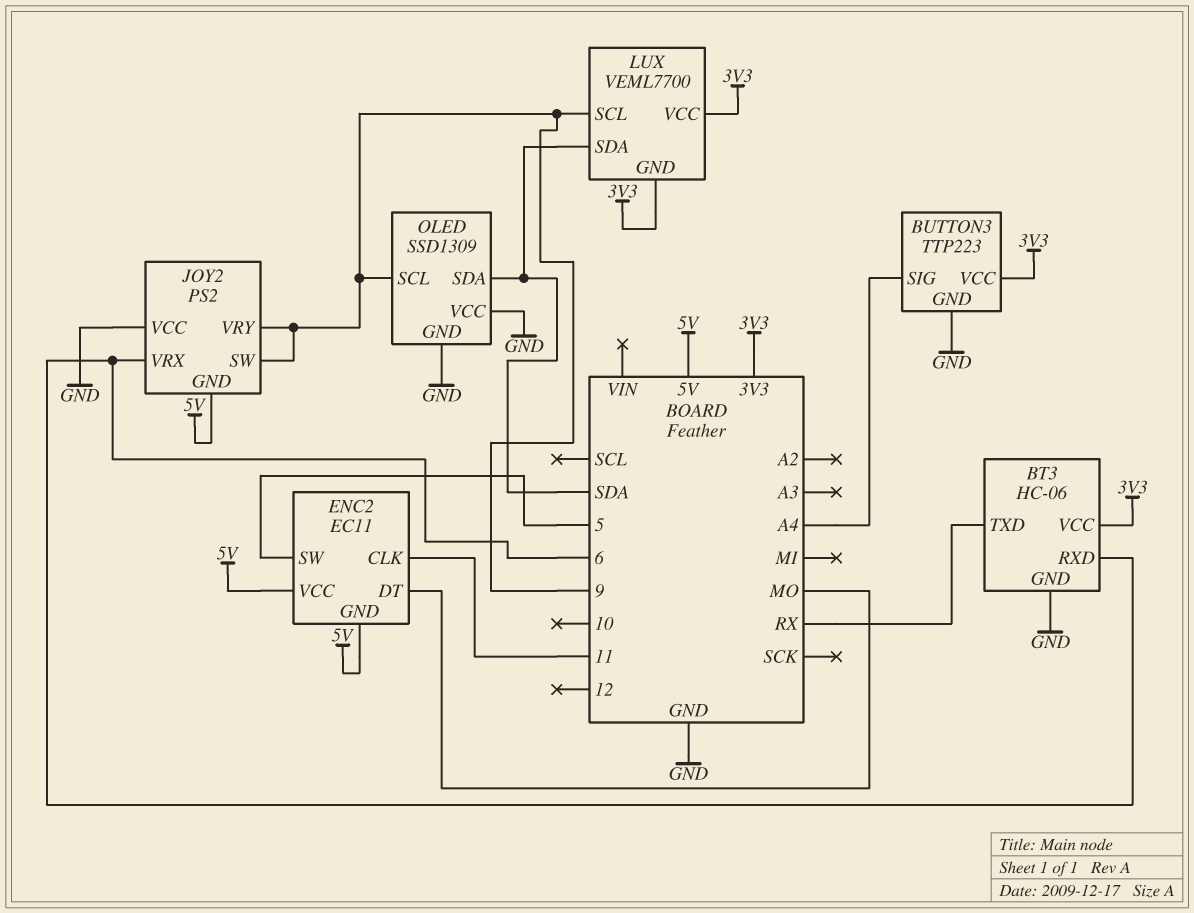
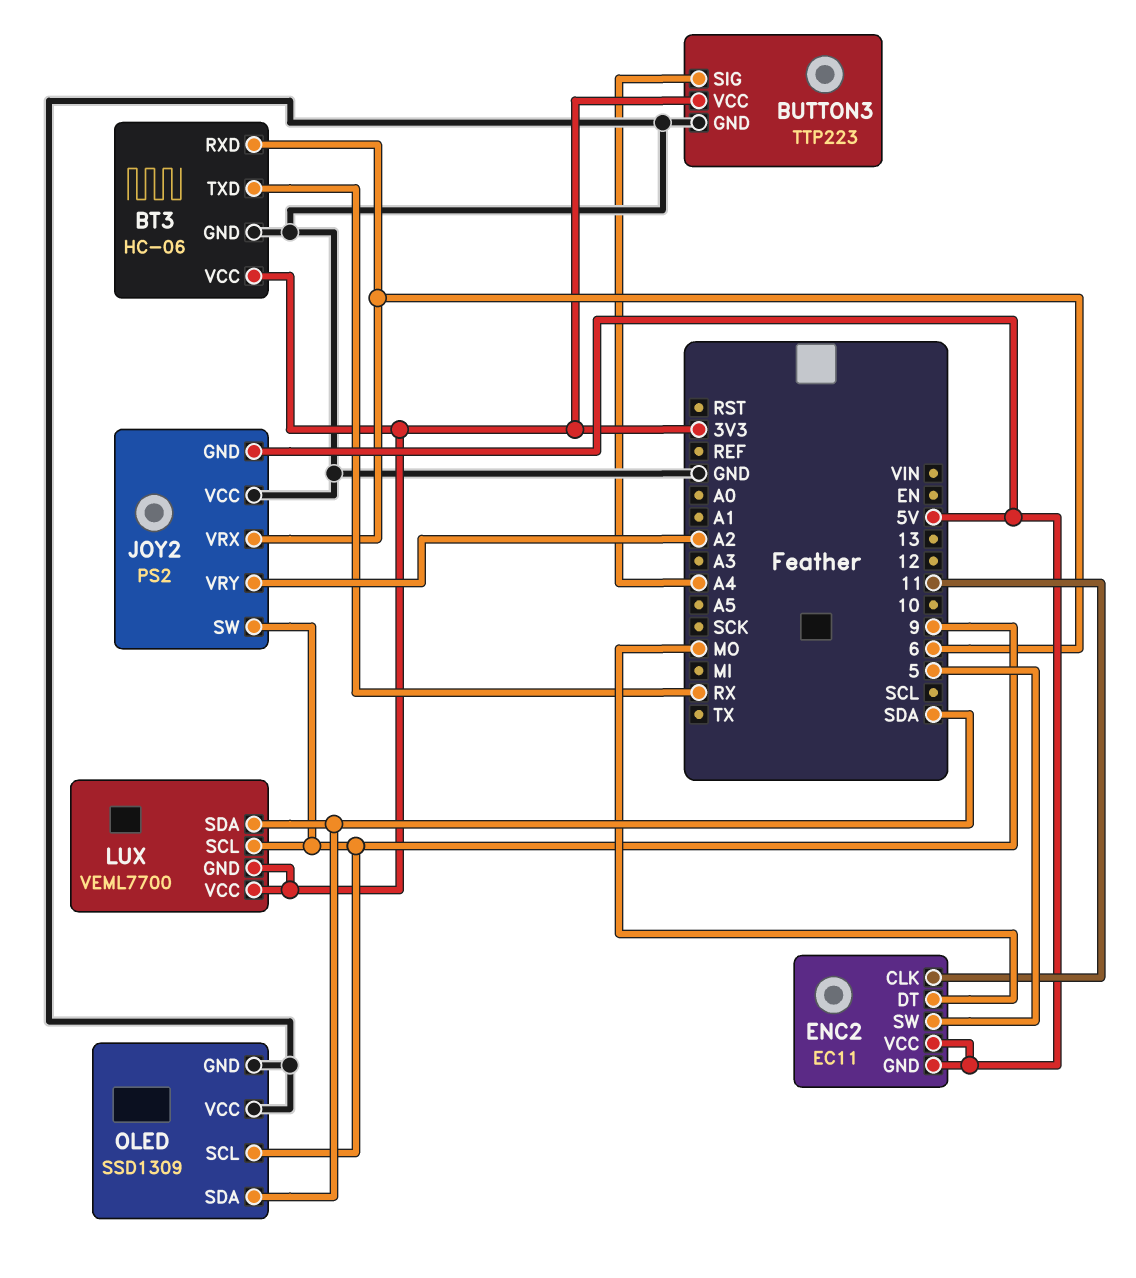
JOY2 pin VRY: 9 -> A2

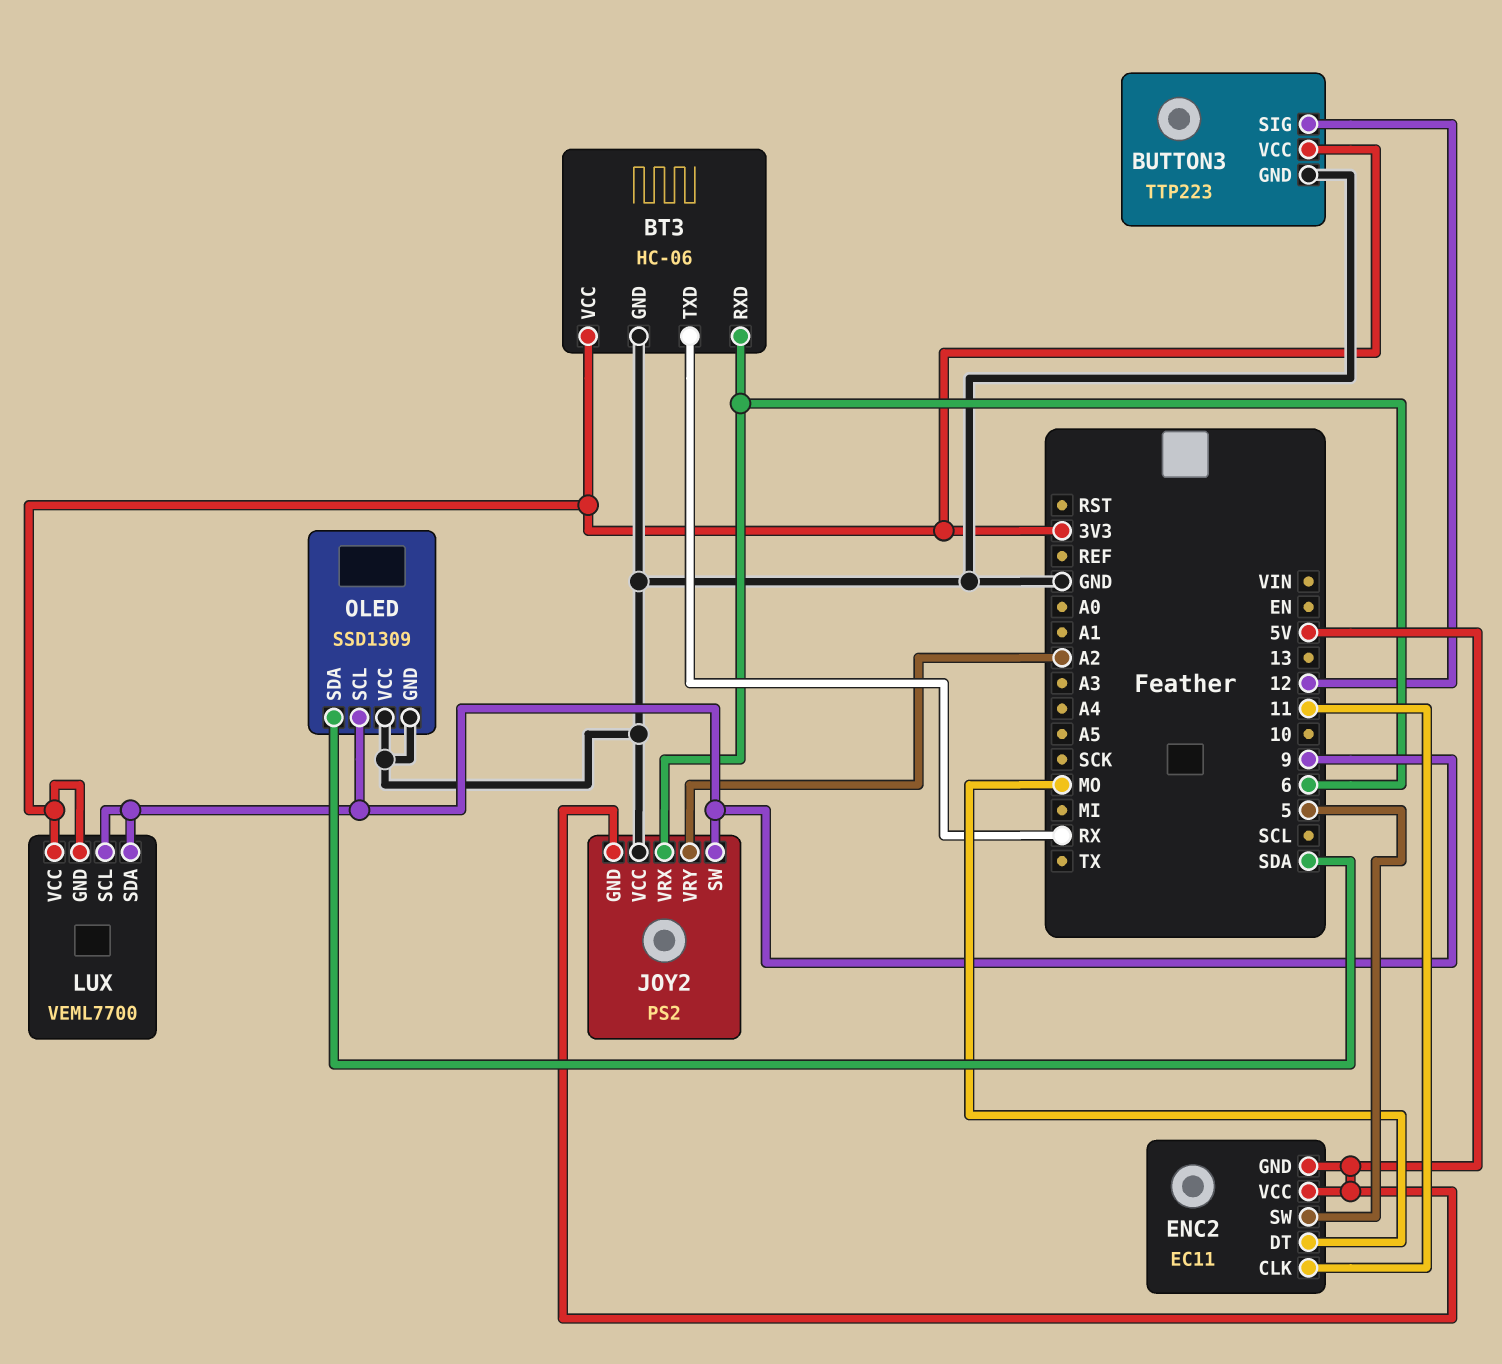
BUTTON3 pin SIG: A4 -> 12
LUX pin SDA: SDA -> 9

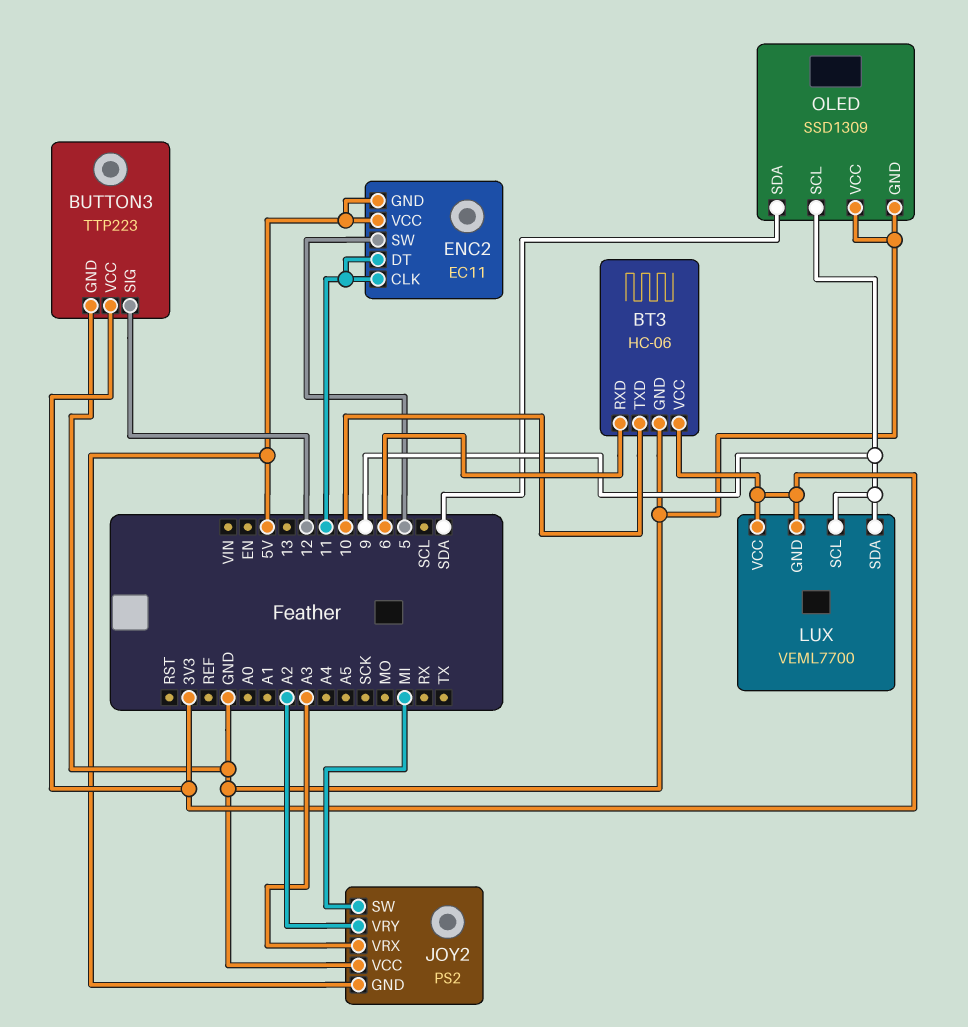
BT3 pin TXD: RX -> 10
ENC2 pin DT: MO -> 11
JOY2 pin SW: 9 -> MI
JOY2 pin VRX: 6 -> A3

